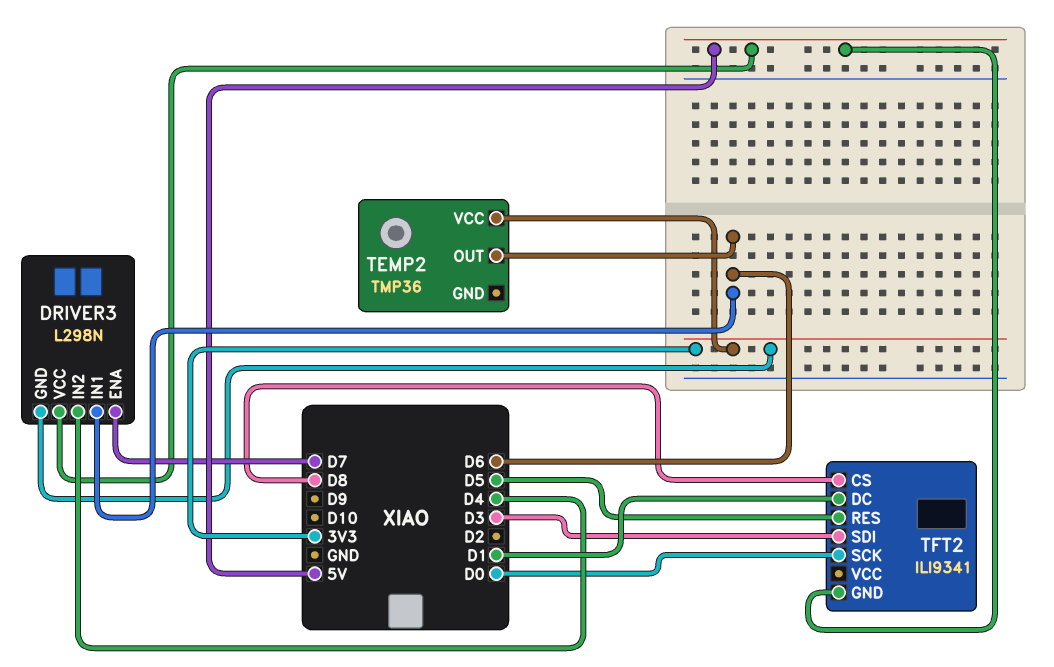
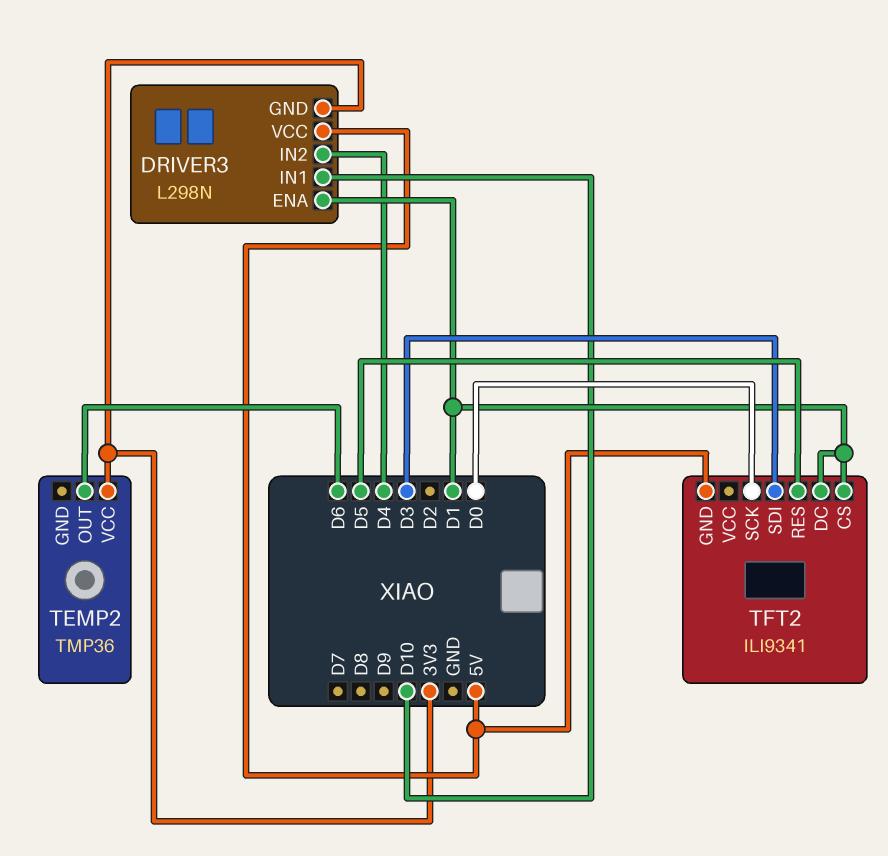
DRIVER3 pin ENA: D7 -> D1
DRIVER3 pin IN1: D6 -> D10
TFT2 pin CS: D8 -> D1

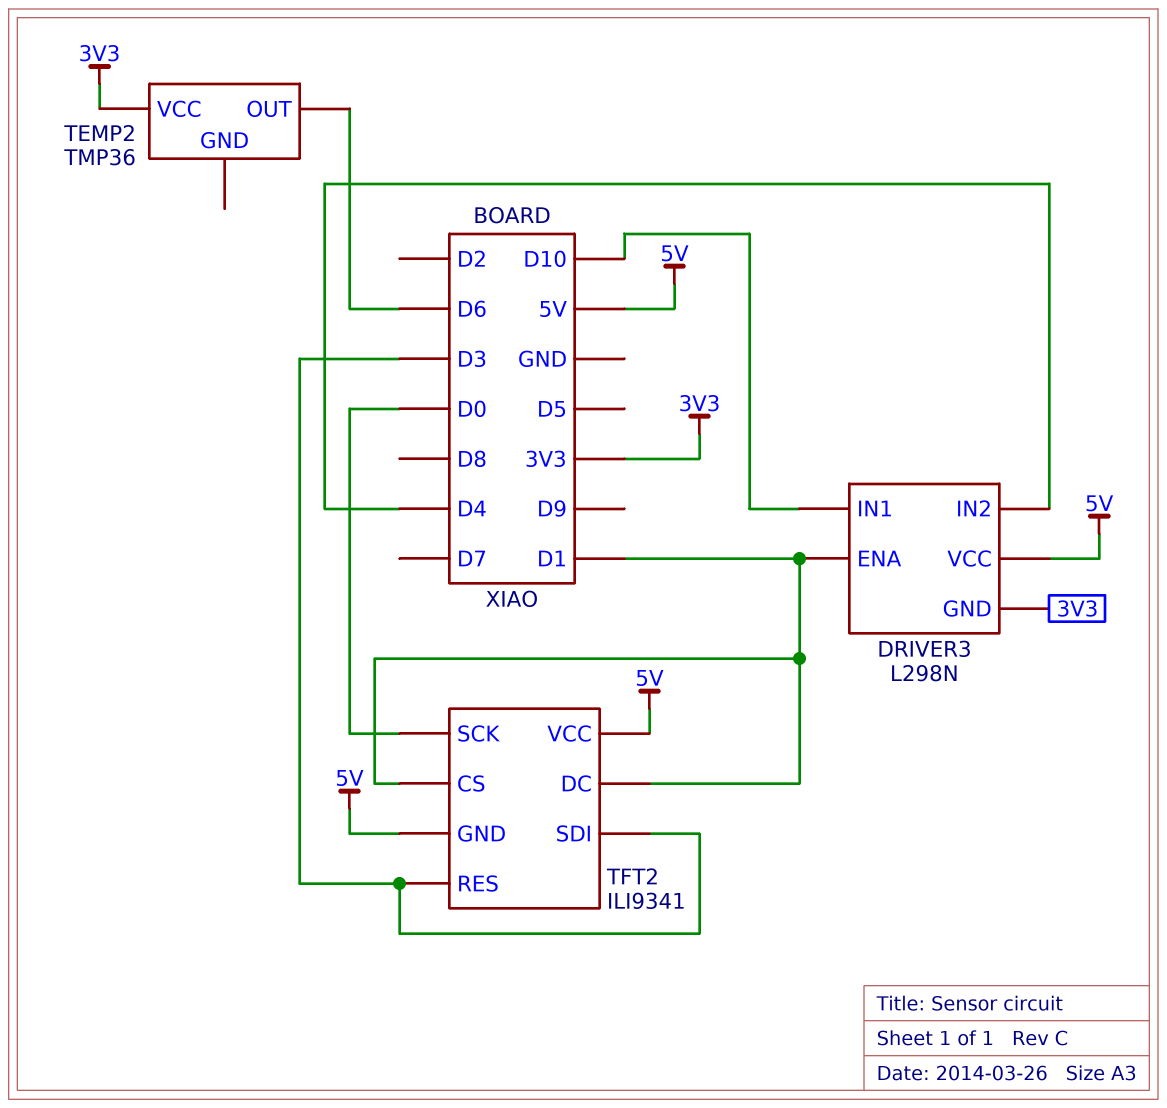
TFT2 pin RES: D5 -> D3
TFT2 pin VCC: none -> 5V

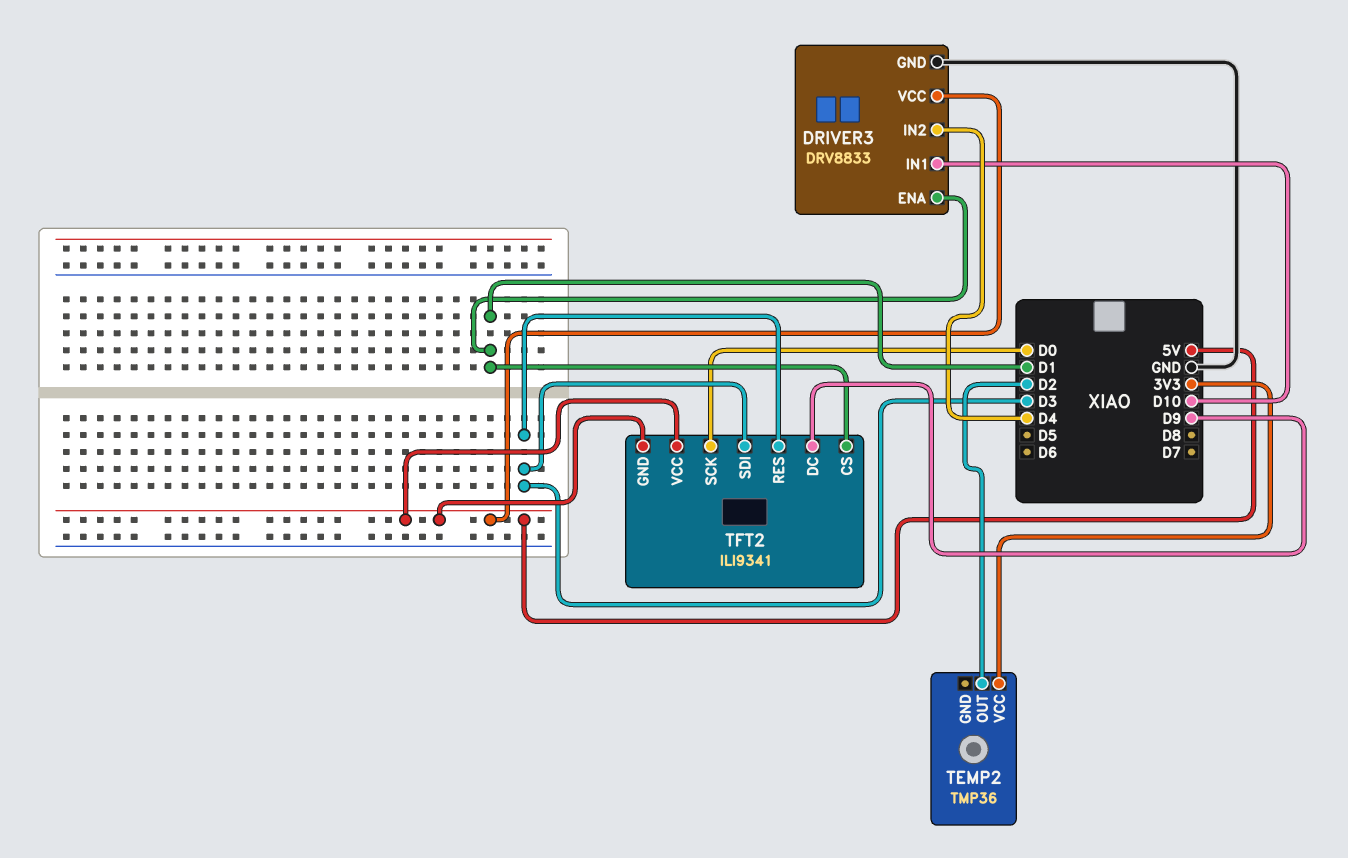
DRIVER3: L298N -> DRV8833
DRIVER3 pin GND: 3V3 -> GND
TEMP2 pin OUT: D6 -> D2
TFT2 pin DC: D1 -> D9

